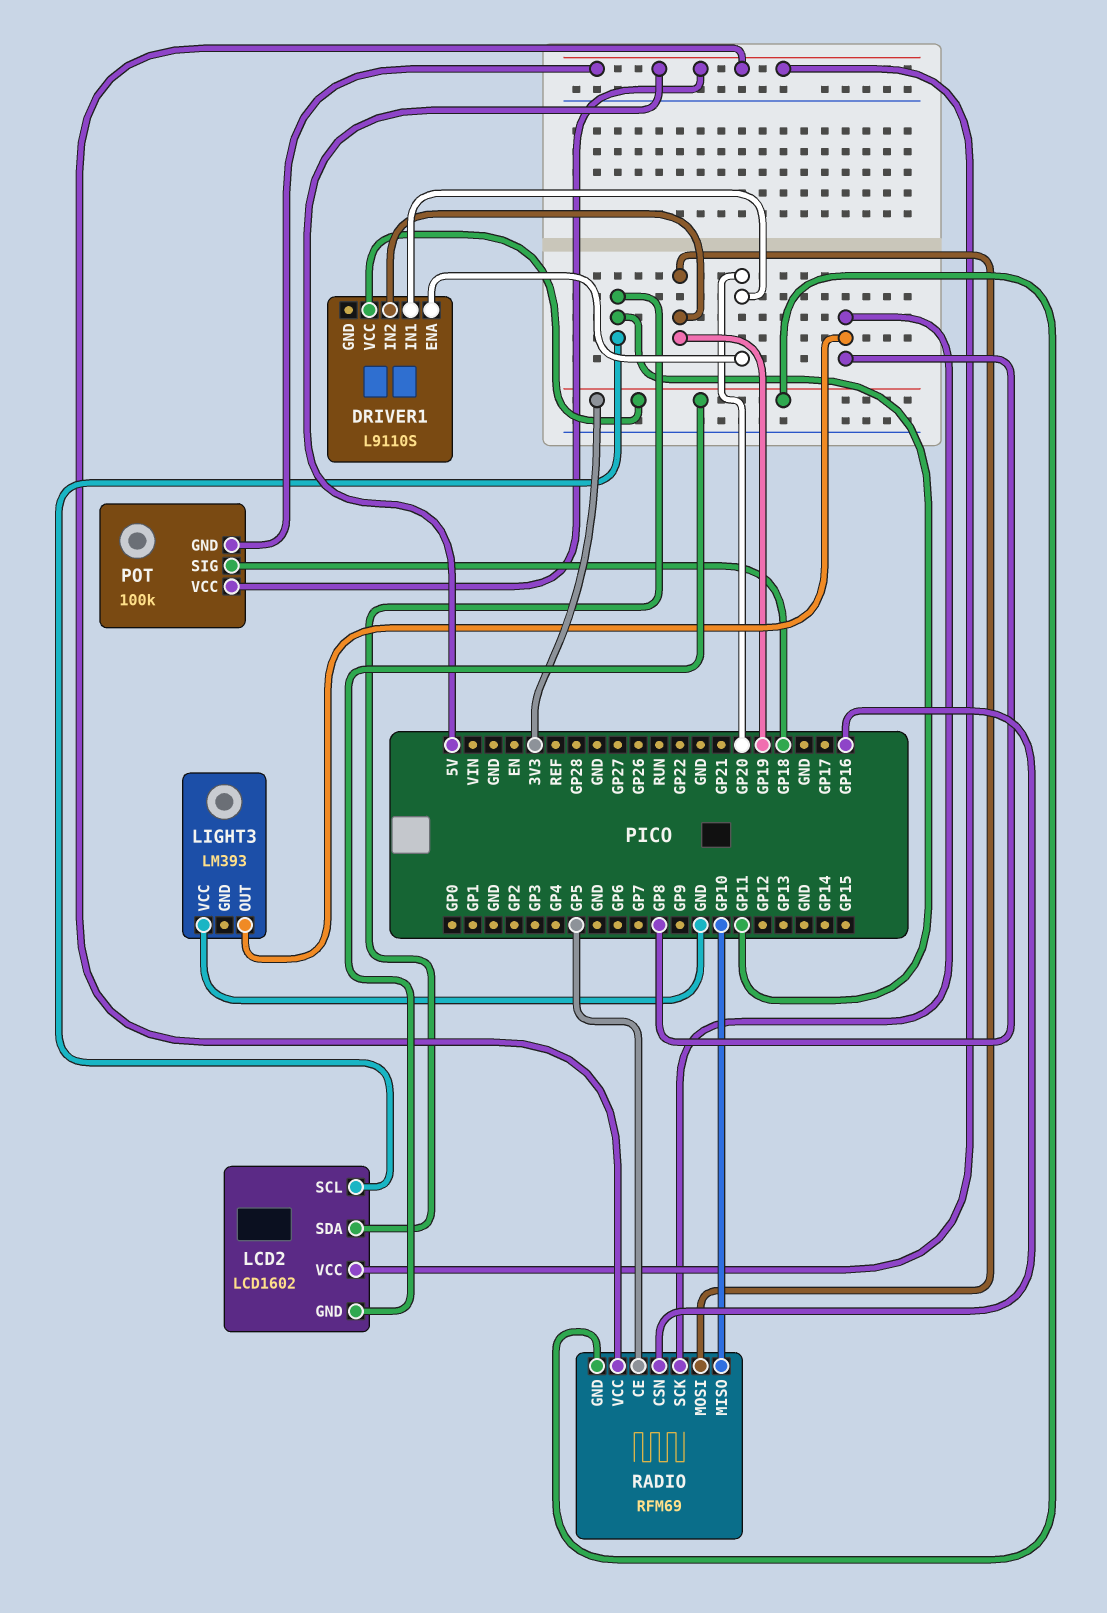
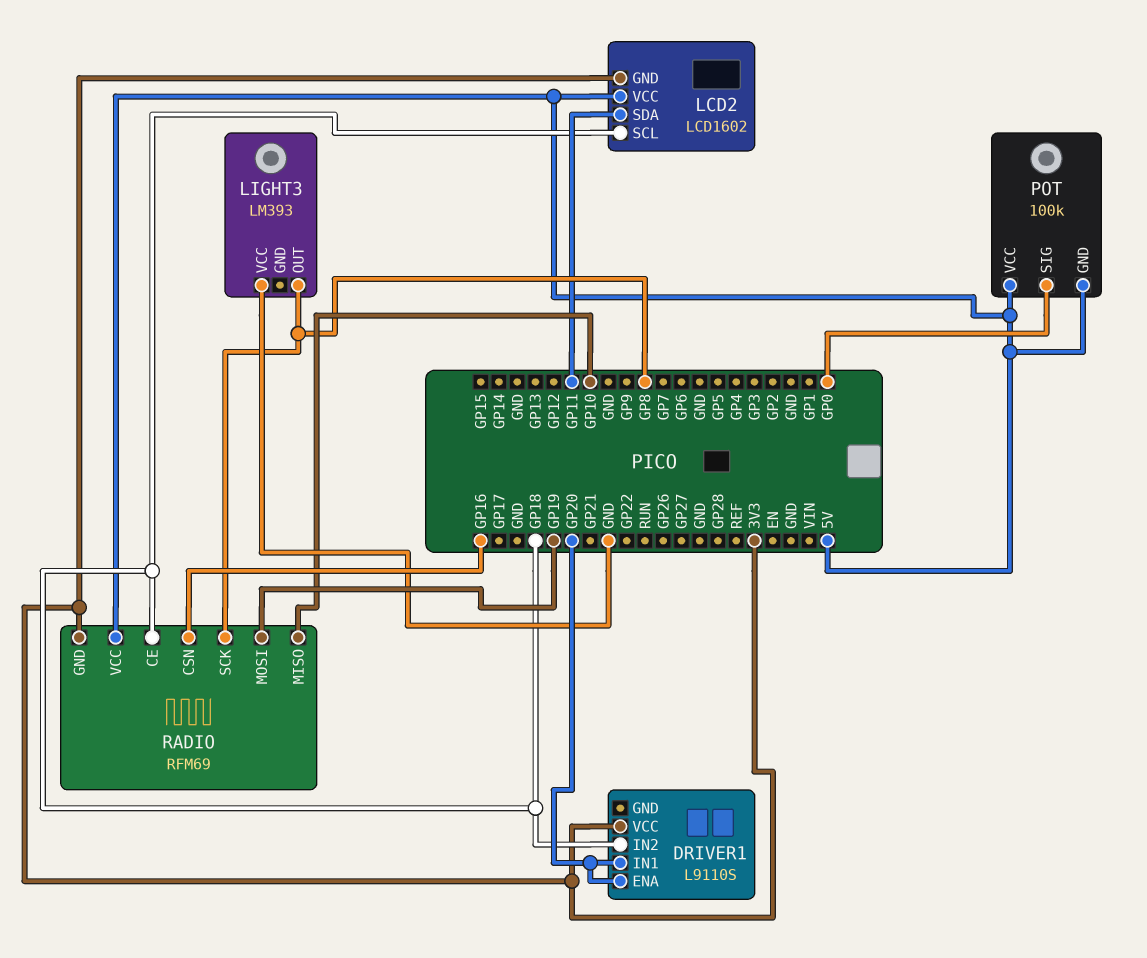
DRIVER1 pin IN2: GP19 -> GP18
LCD2 pin SCL: GP11 -> GP18
POT pin SIG: GP18 -> GP0
RADIO pin CE: GP5 -> GP18

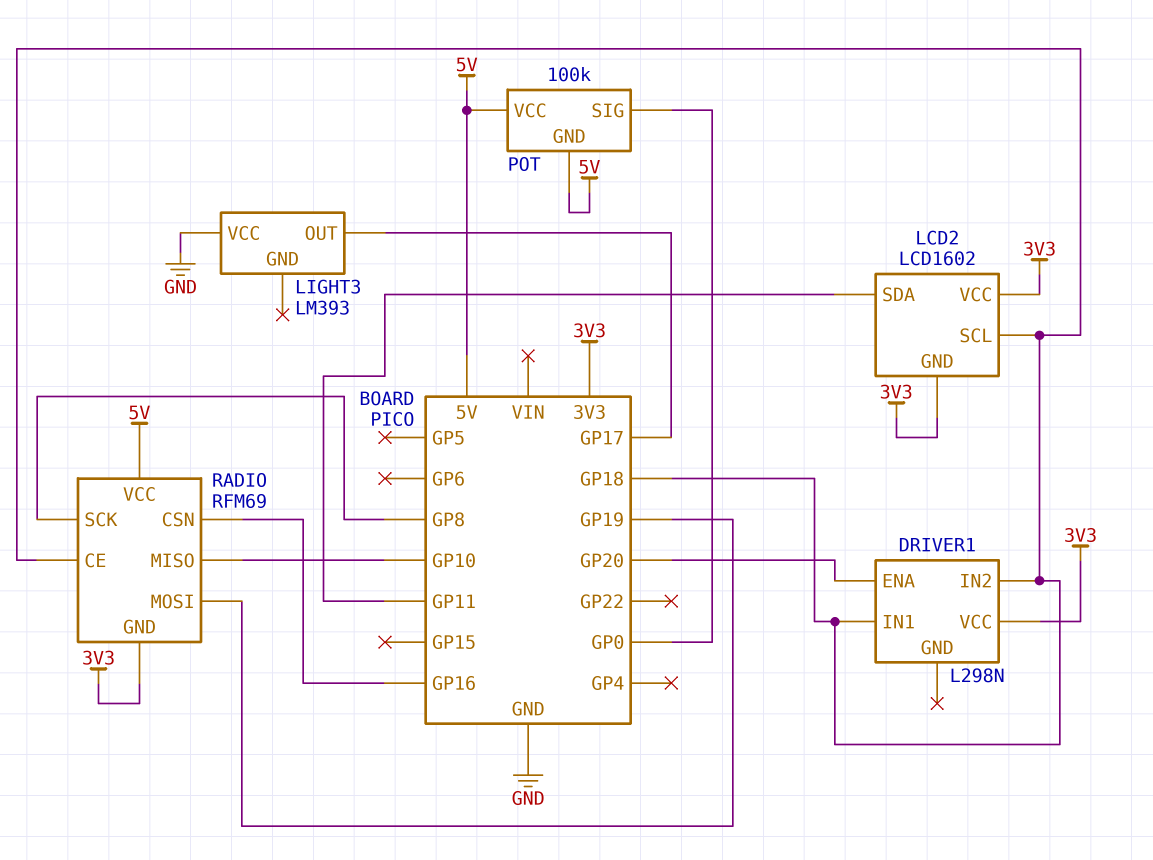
DRIVER1: L9110S -> L298N
DRIVER1 pin IN1: GP20 -> GP18
LCD2 pin VCC: 5V -> 3V3
LIGHT3 pin OUT: GP8 -> GP17

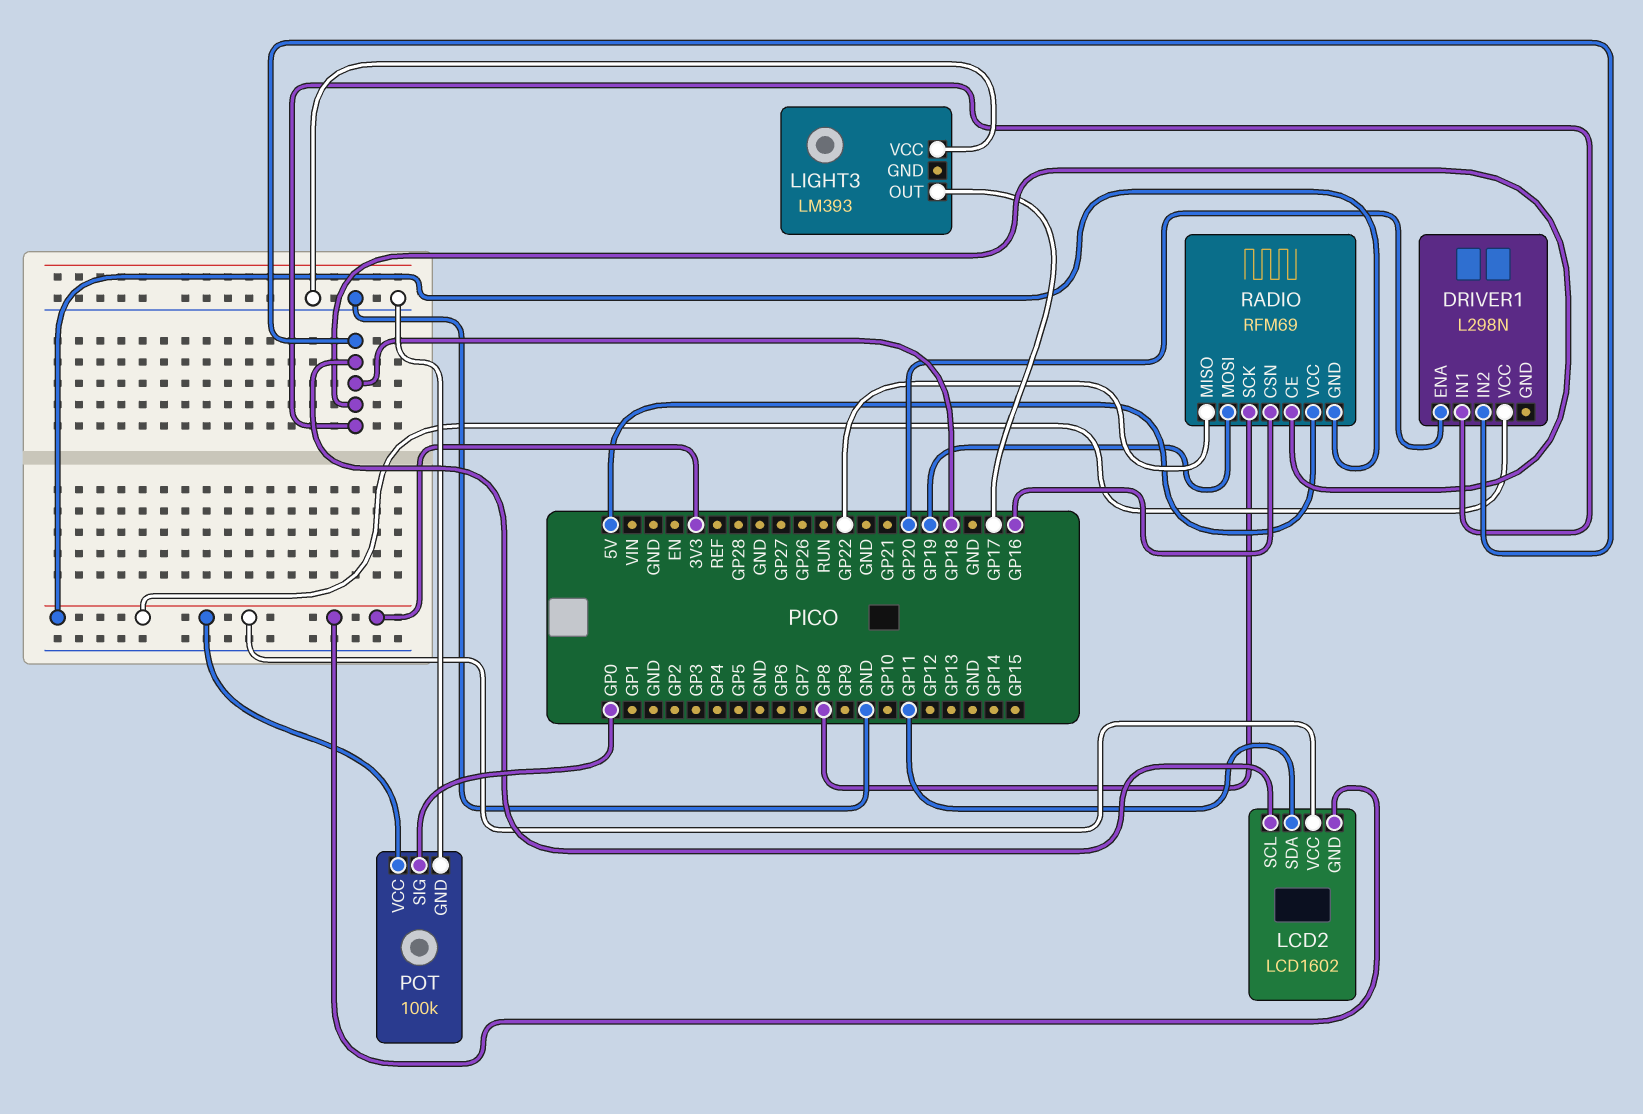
POT pin GND: 5V -> GND
POT pin VCC: 5V -> 3V3
RADIO pin MISO: GP10 -> GP22

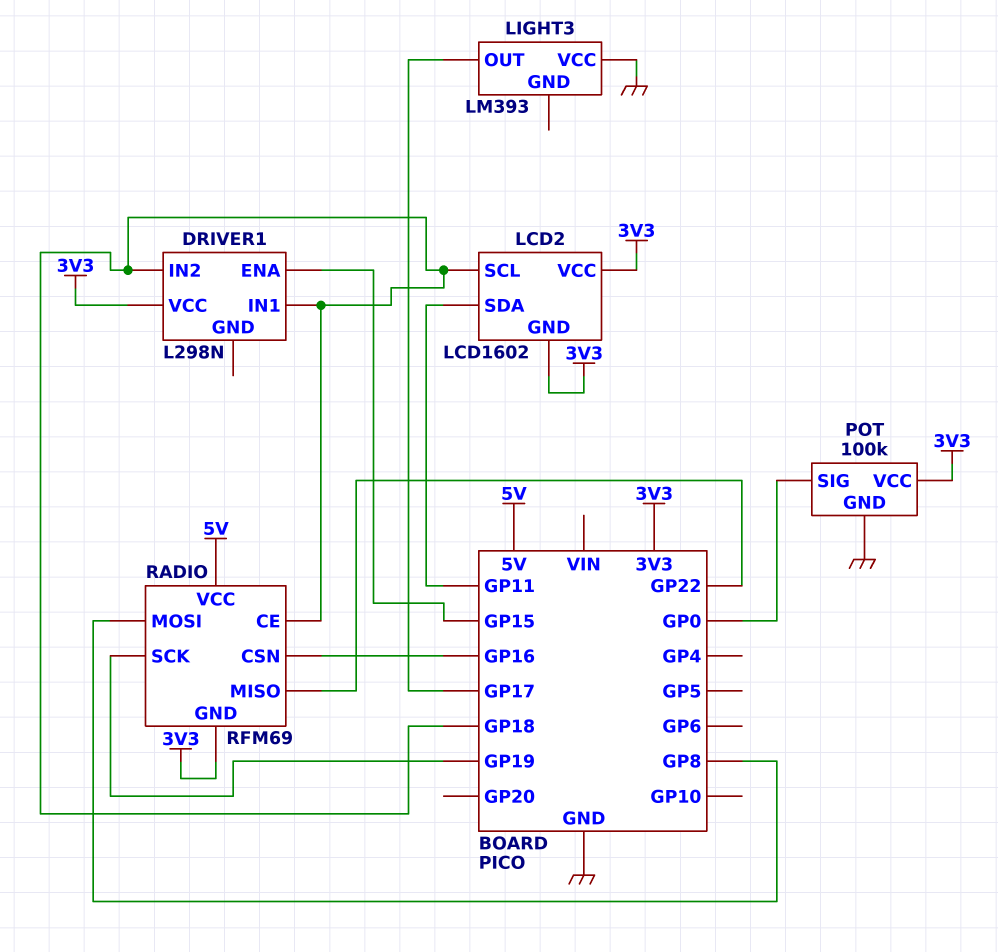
DRIVER1 pin ENA: GP20 -> GP15
RADIO pin MOSI: GP19 -> GP8
RADIO pin SCK: GP8 -> GP19

